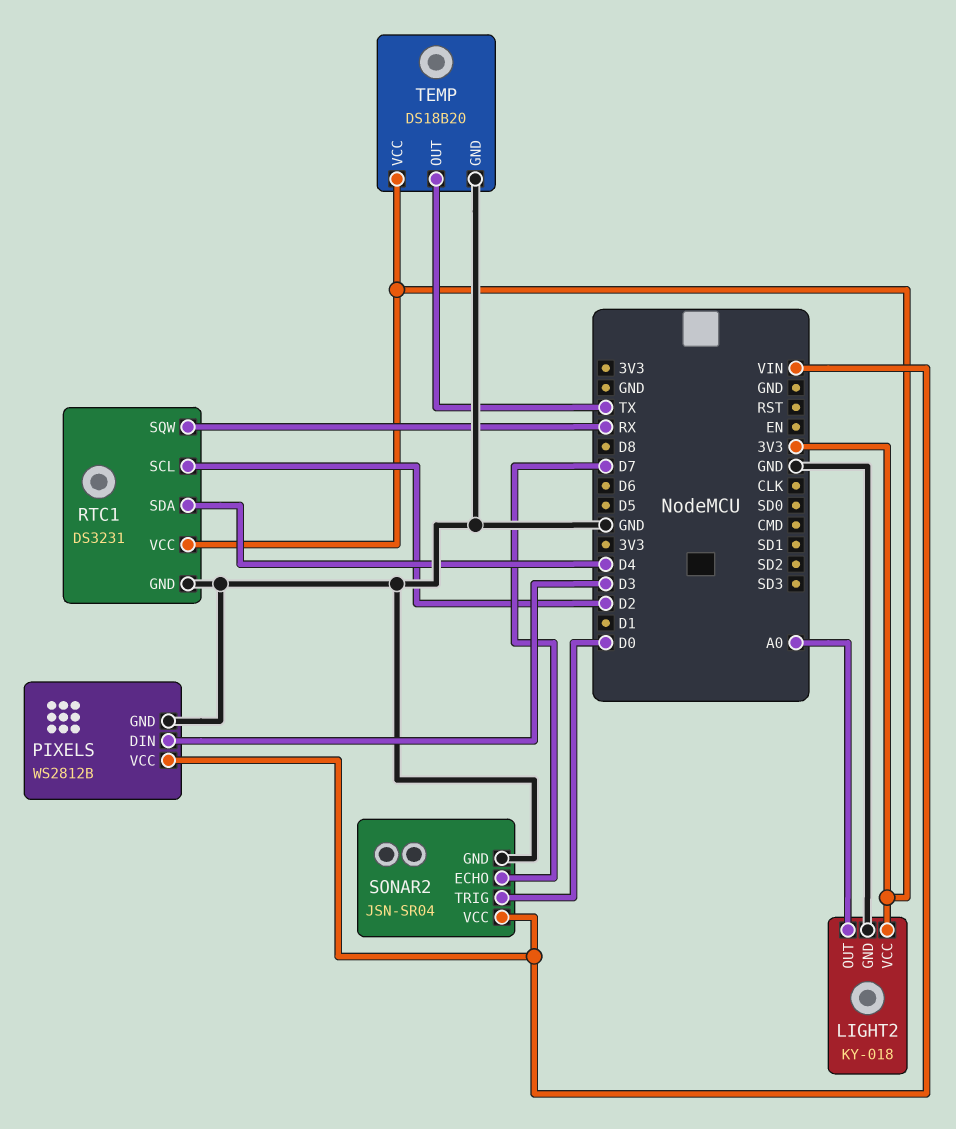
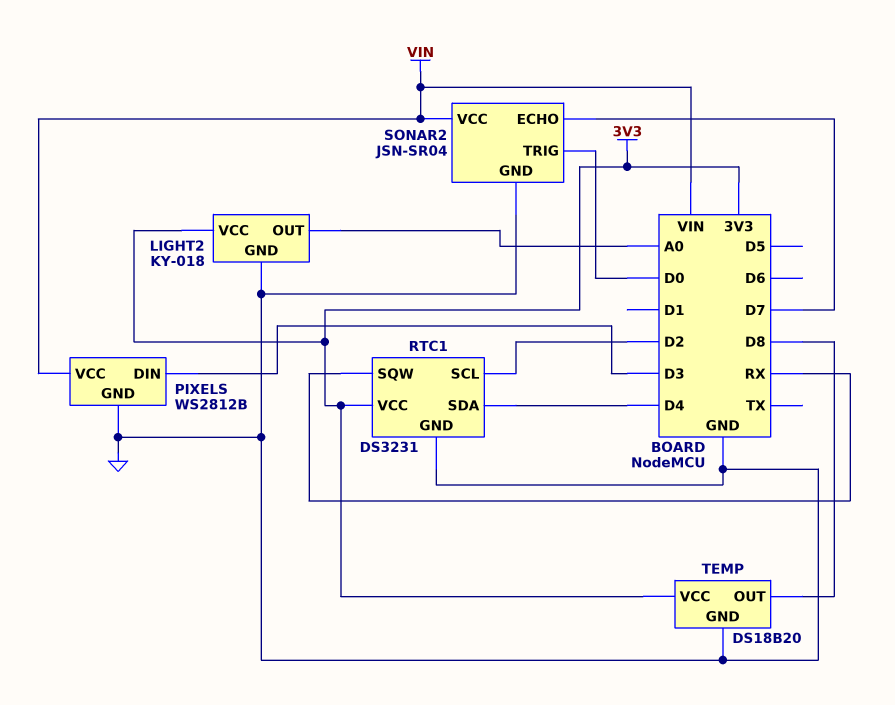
TEMP pin OUT: TX -> D8

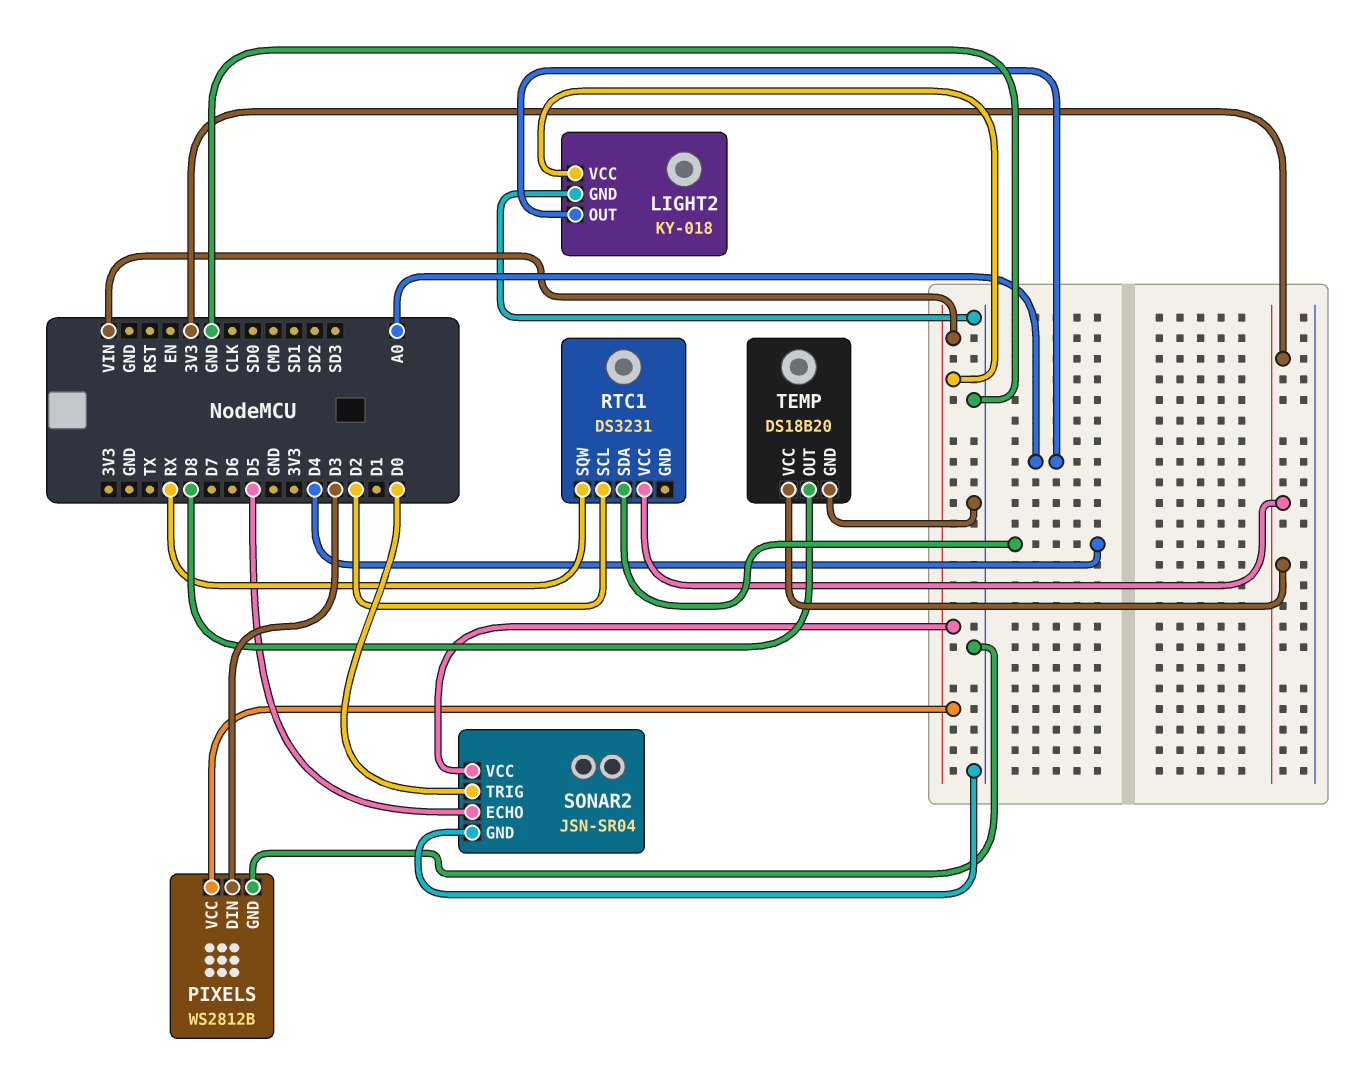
LIGHT2 pin VCC: 3V3 -> VIN
RTC1 pin GND: GND -> none
SONAR2 pin ECHO: D7 -> D5

